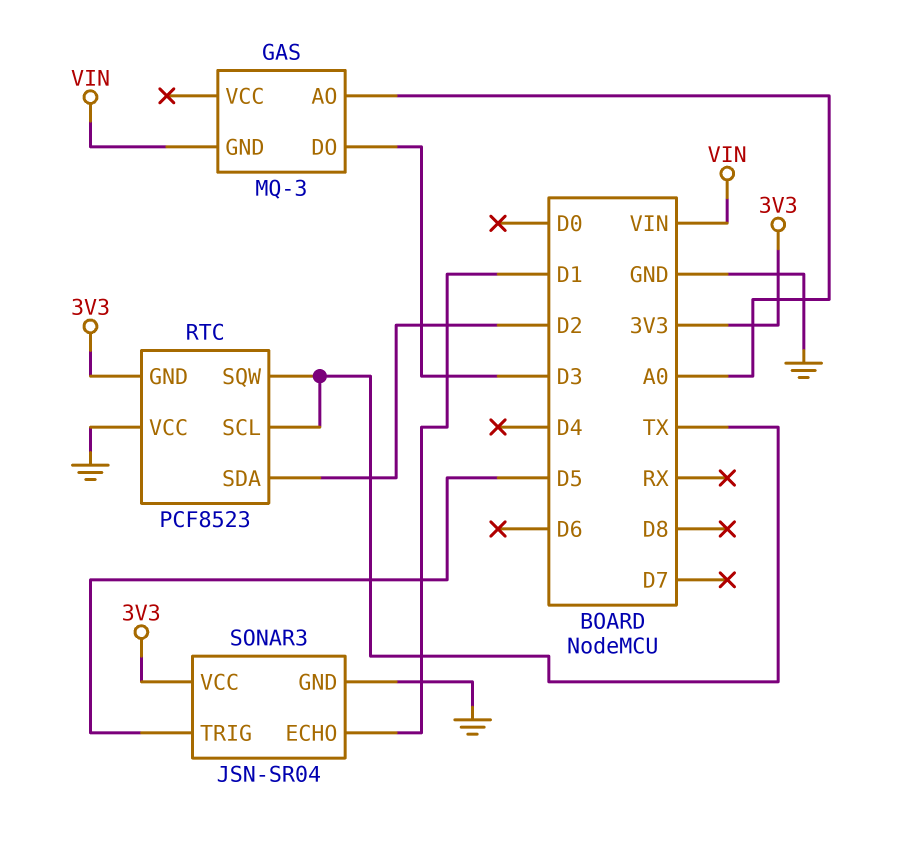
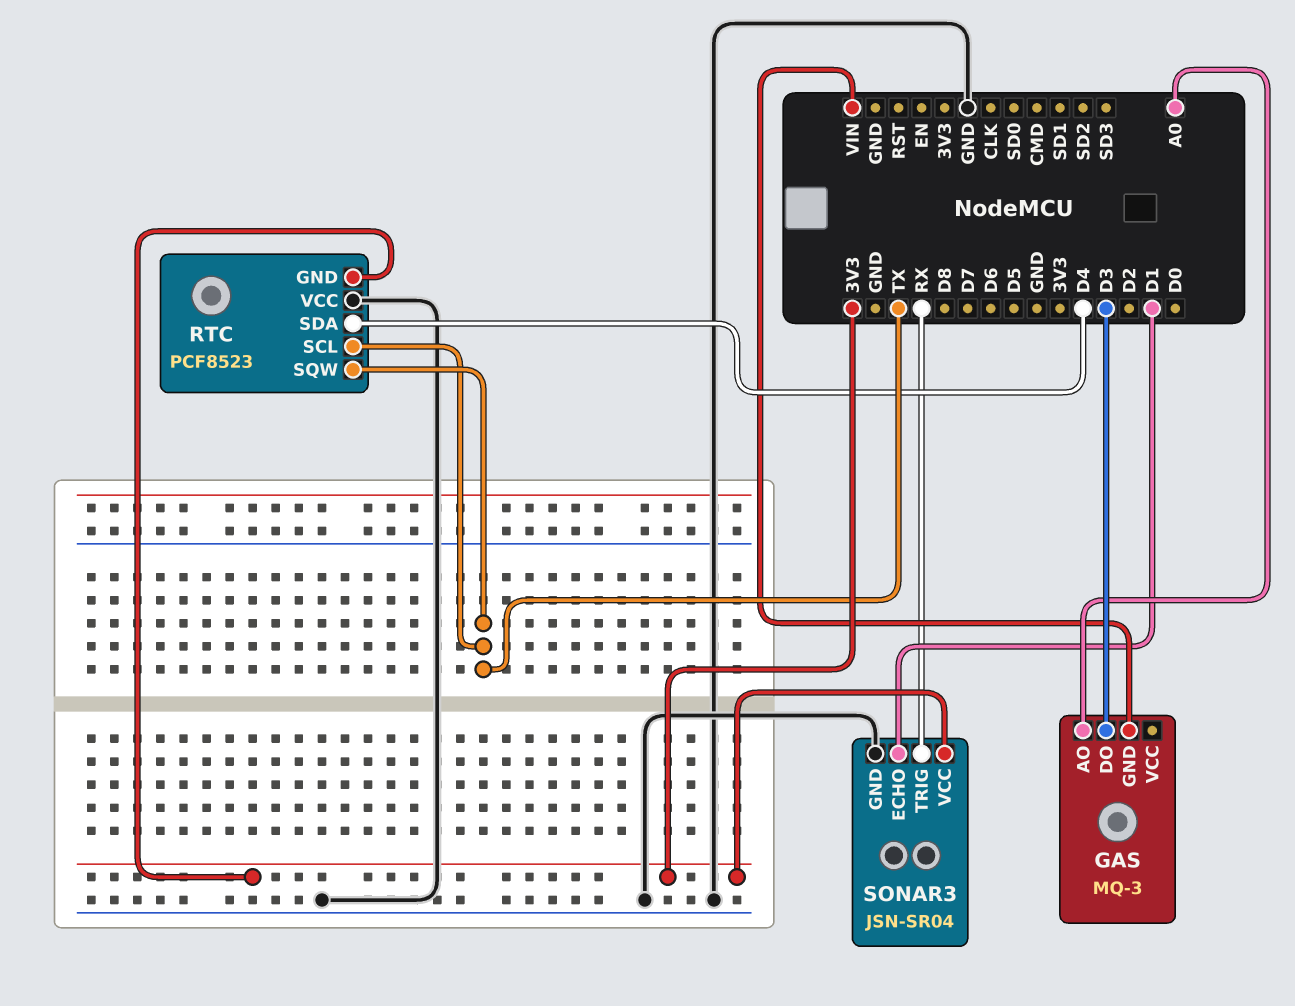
RTC pin SDA: D2 -> D4
SONAR3 pin TRIG: D5 -> RX

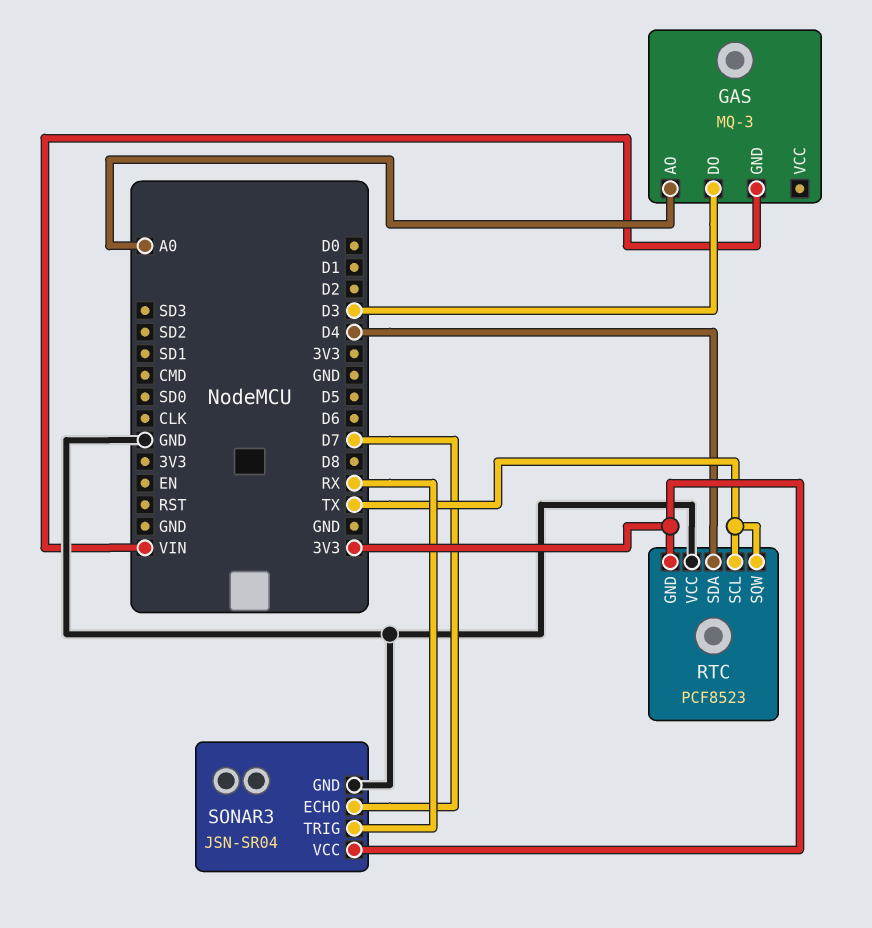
SONAR3 pin ECHO: D1 -> D7

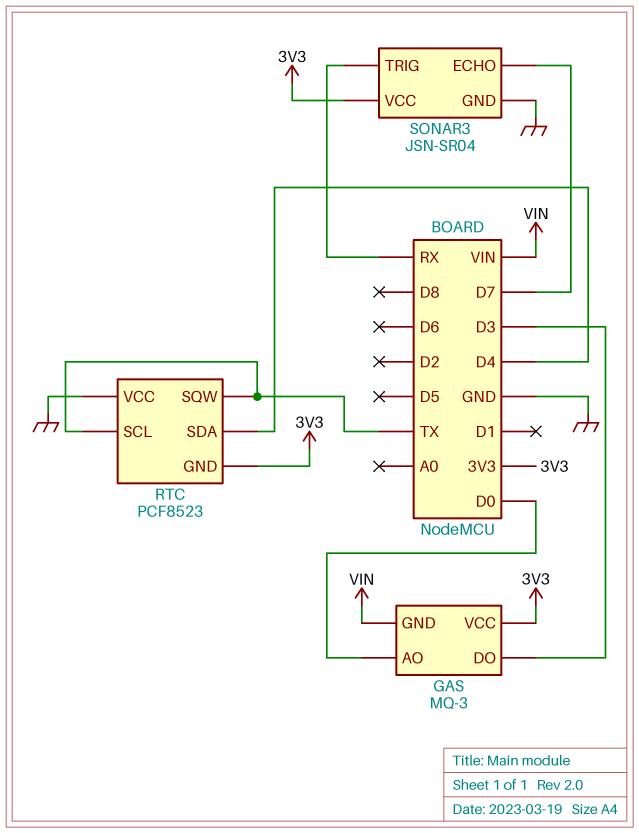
GAS pin AO: A0 -> D0
GAS pin VCC: none -> 3V3

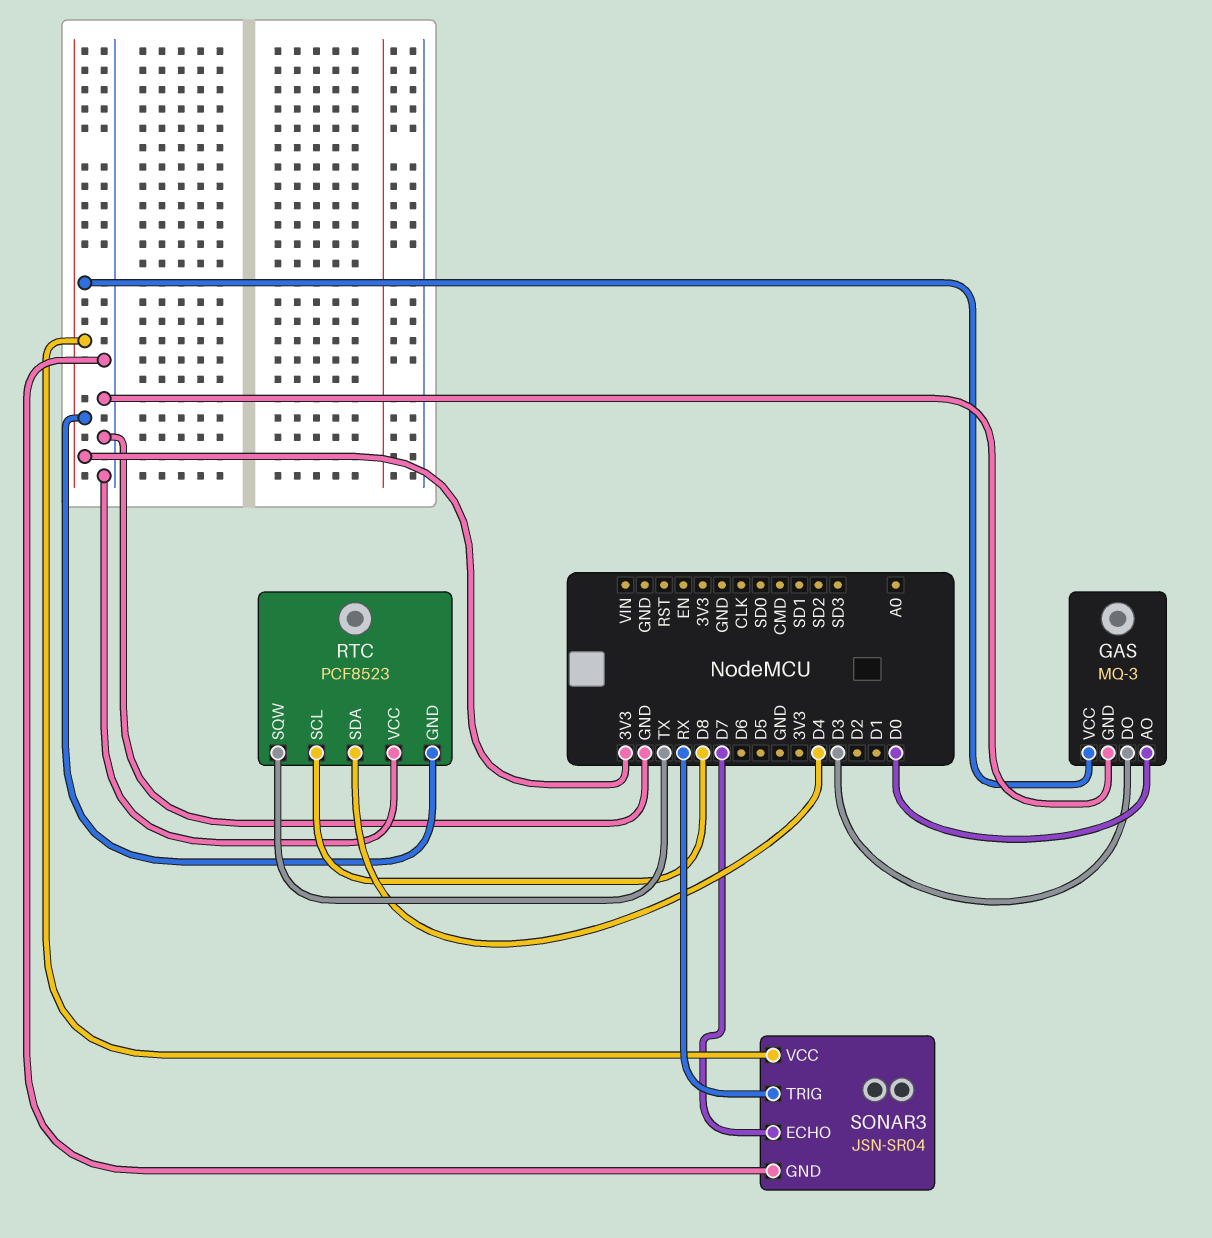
GAS pin GND: VIN -> GND
RTC pin SCL: TX -> D8

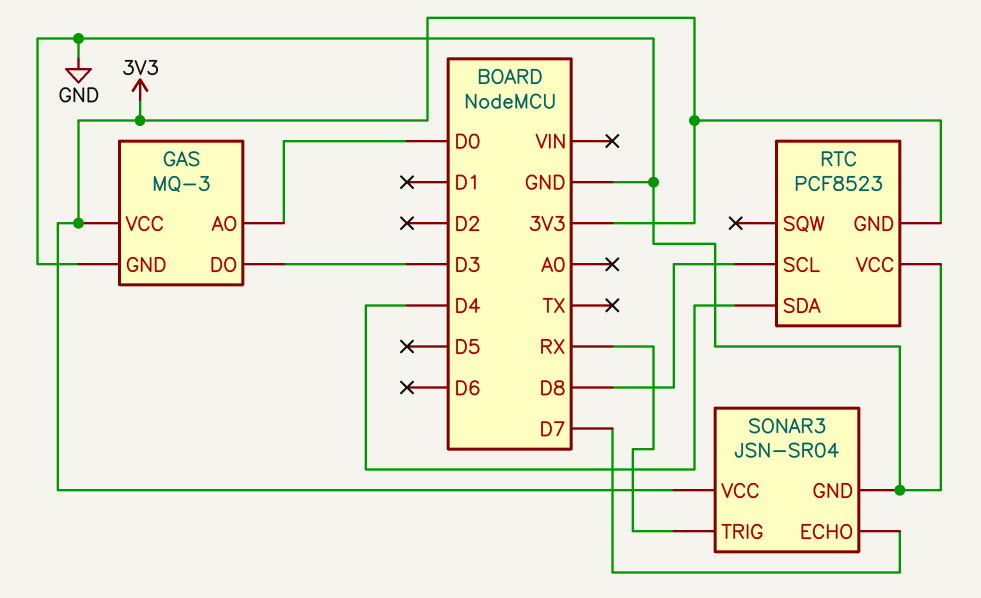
RTC pin SQW: TX -> none

